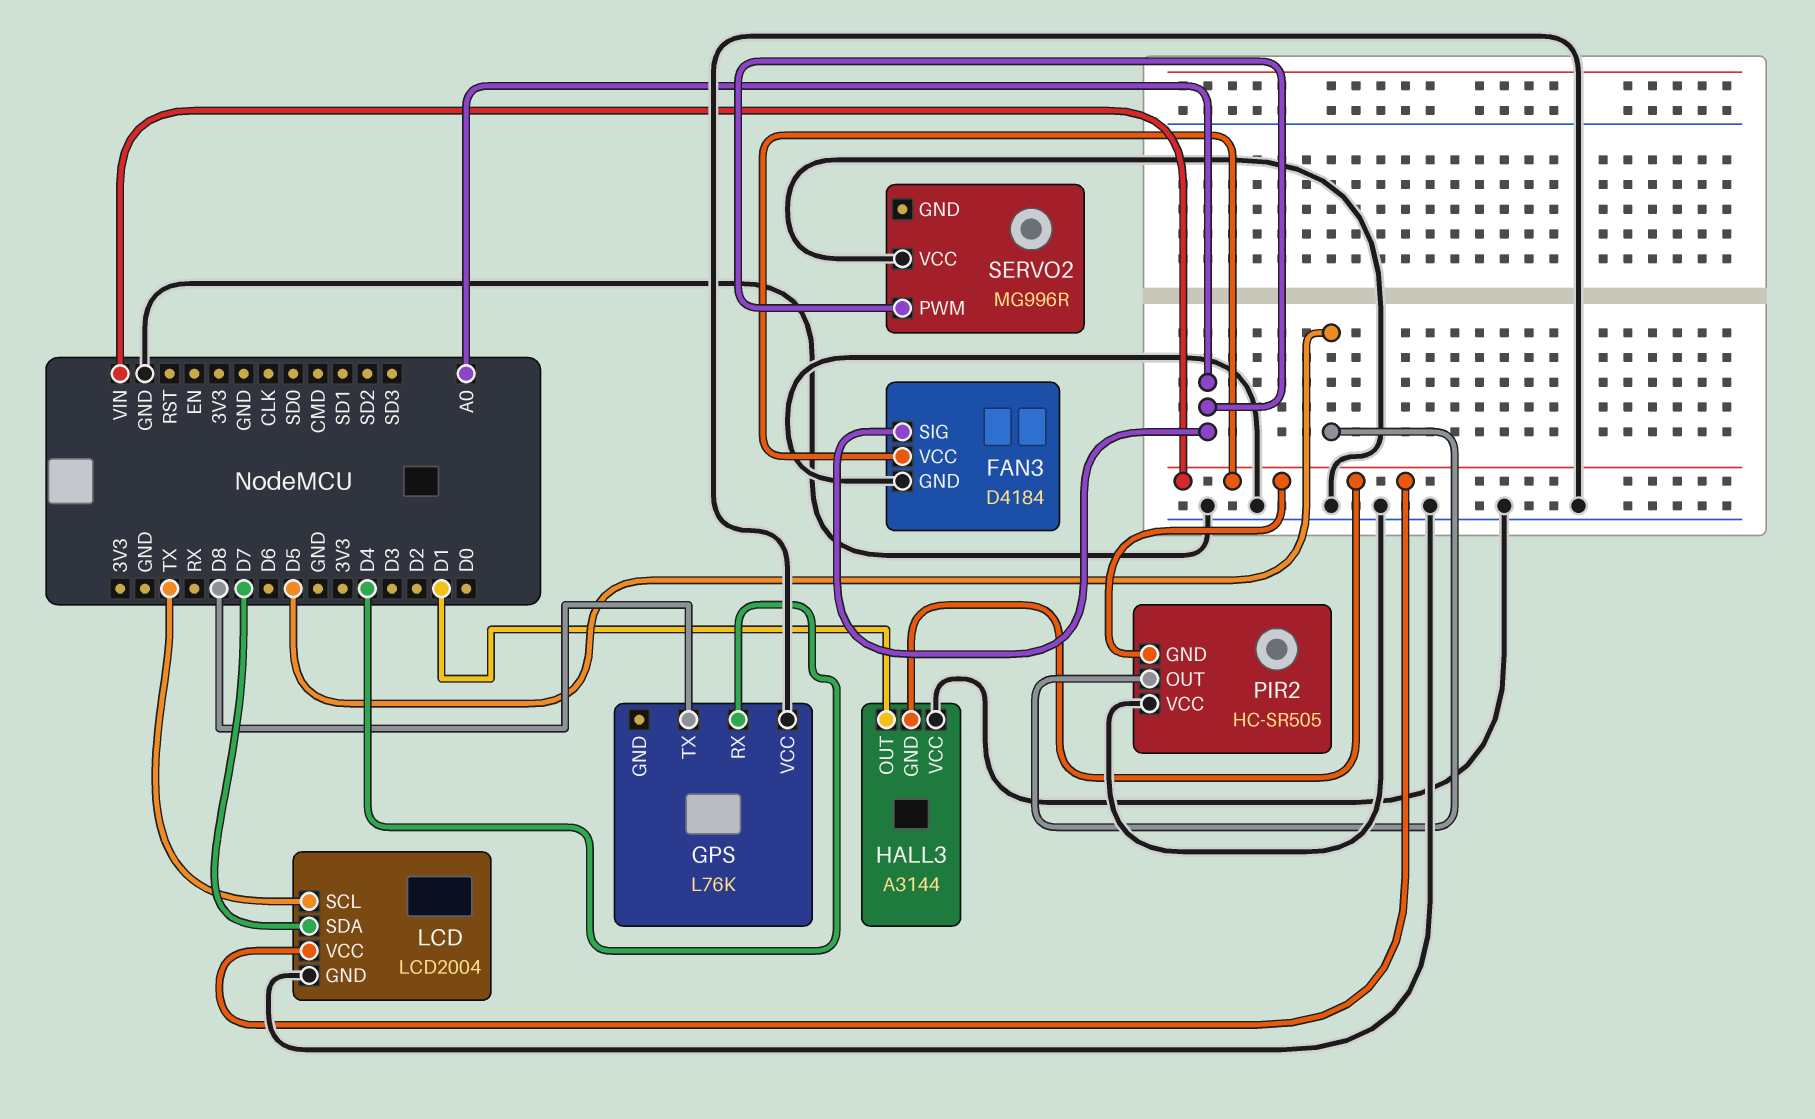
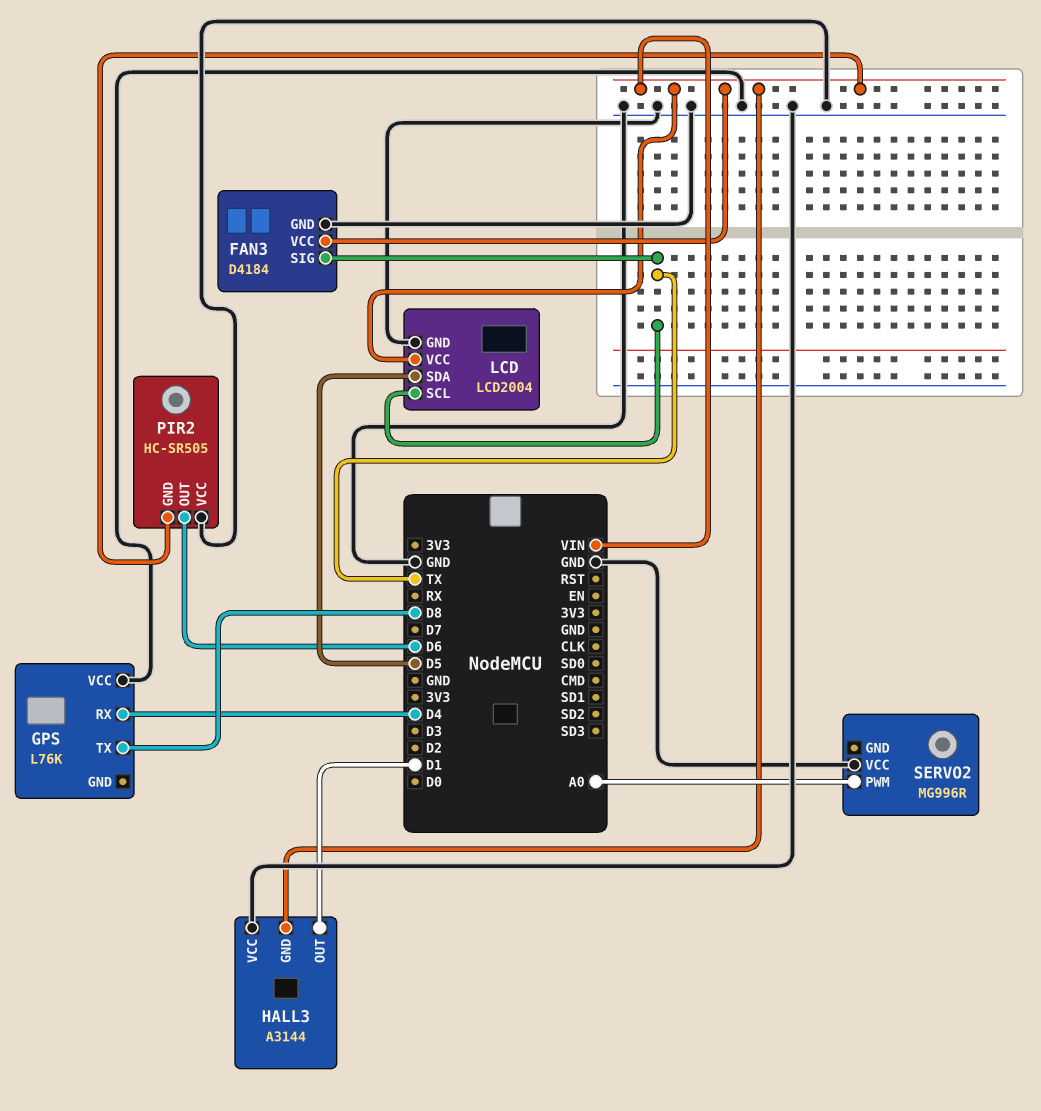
FAN3 pin SIG: A0 -> TX
LCD pin SDA: D7 -> D5
PIR2 pin OUT: D5 -> D6

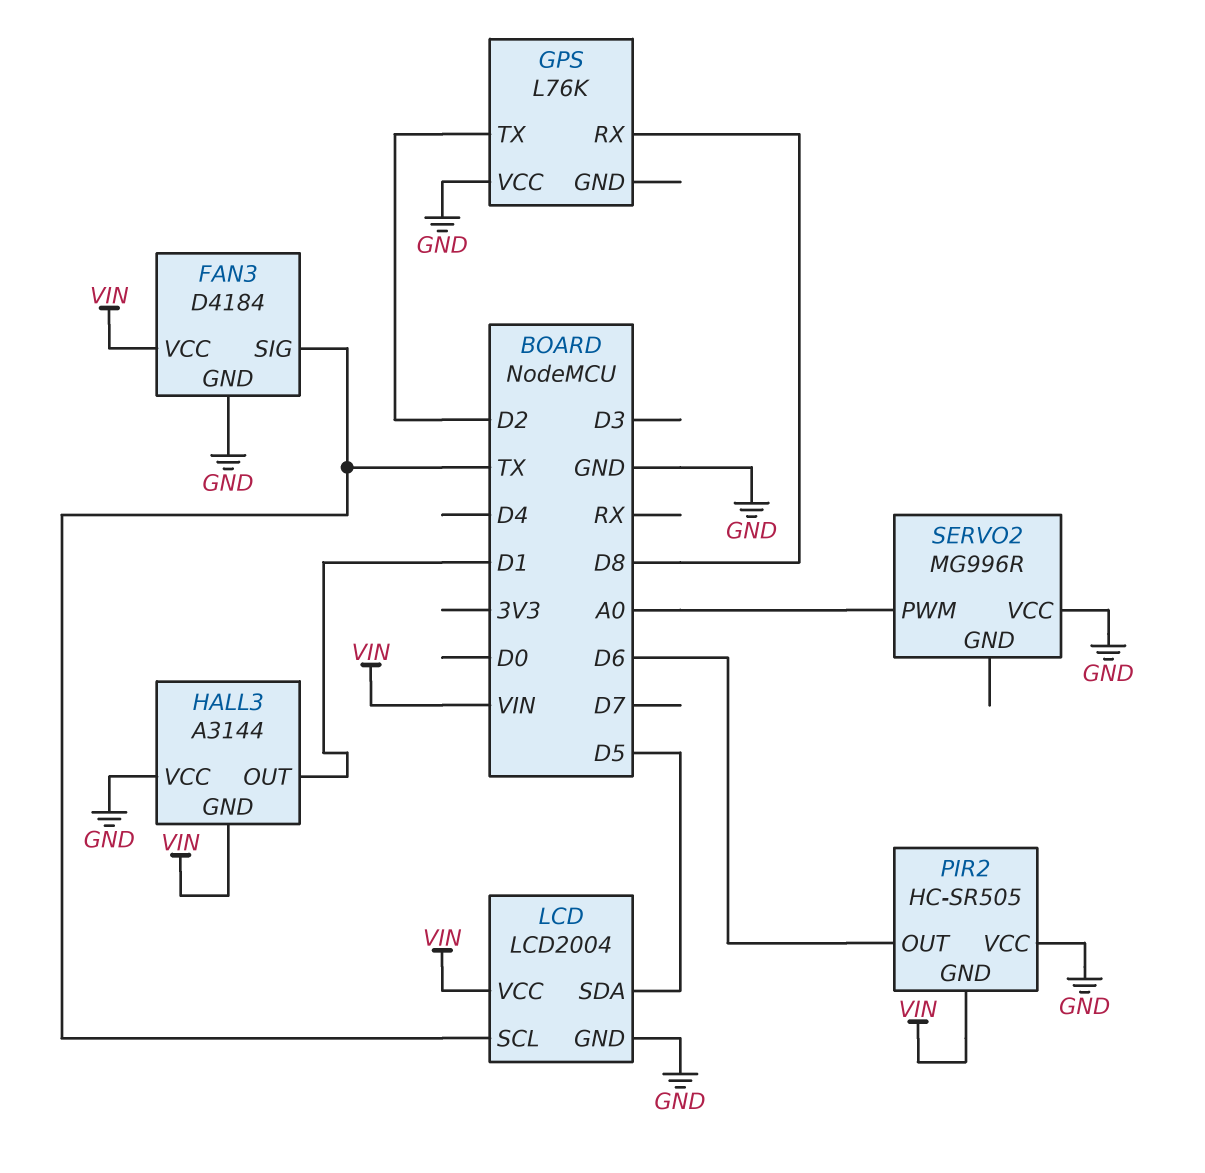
GPS pin RX: D4 -> D8
GPS pin TX: D8 -> D2

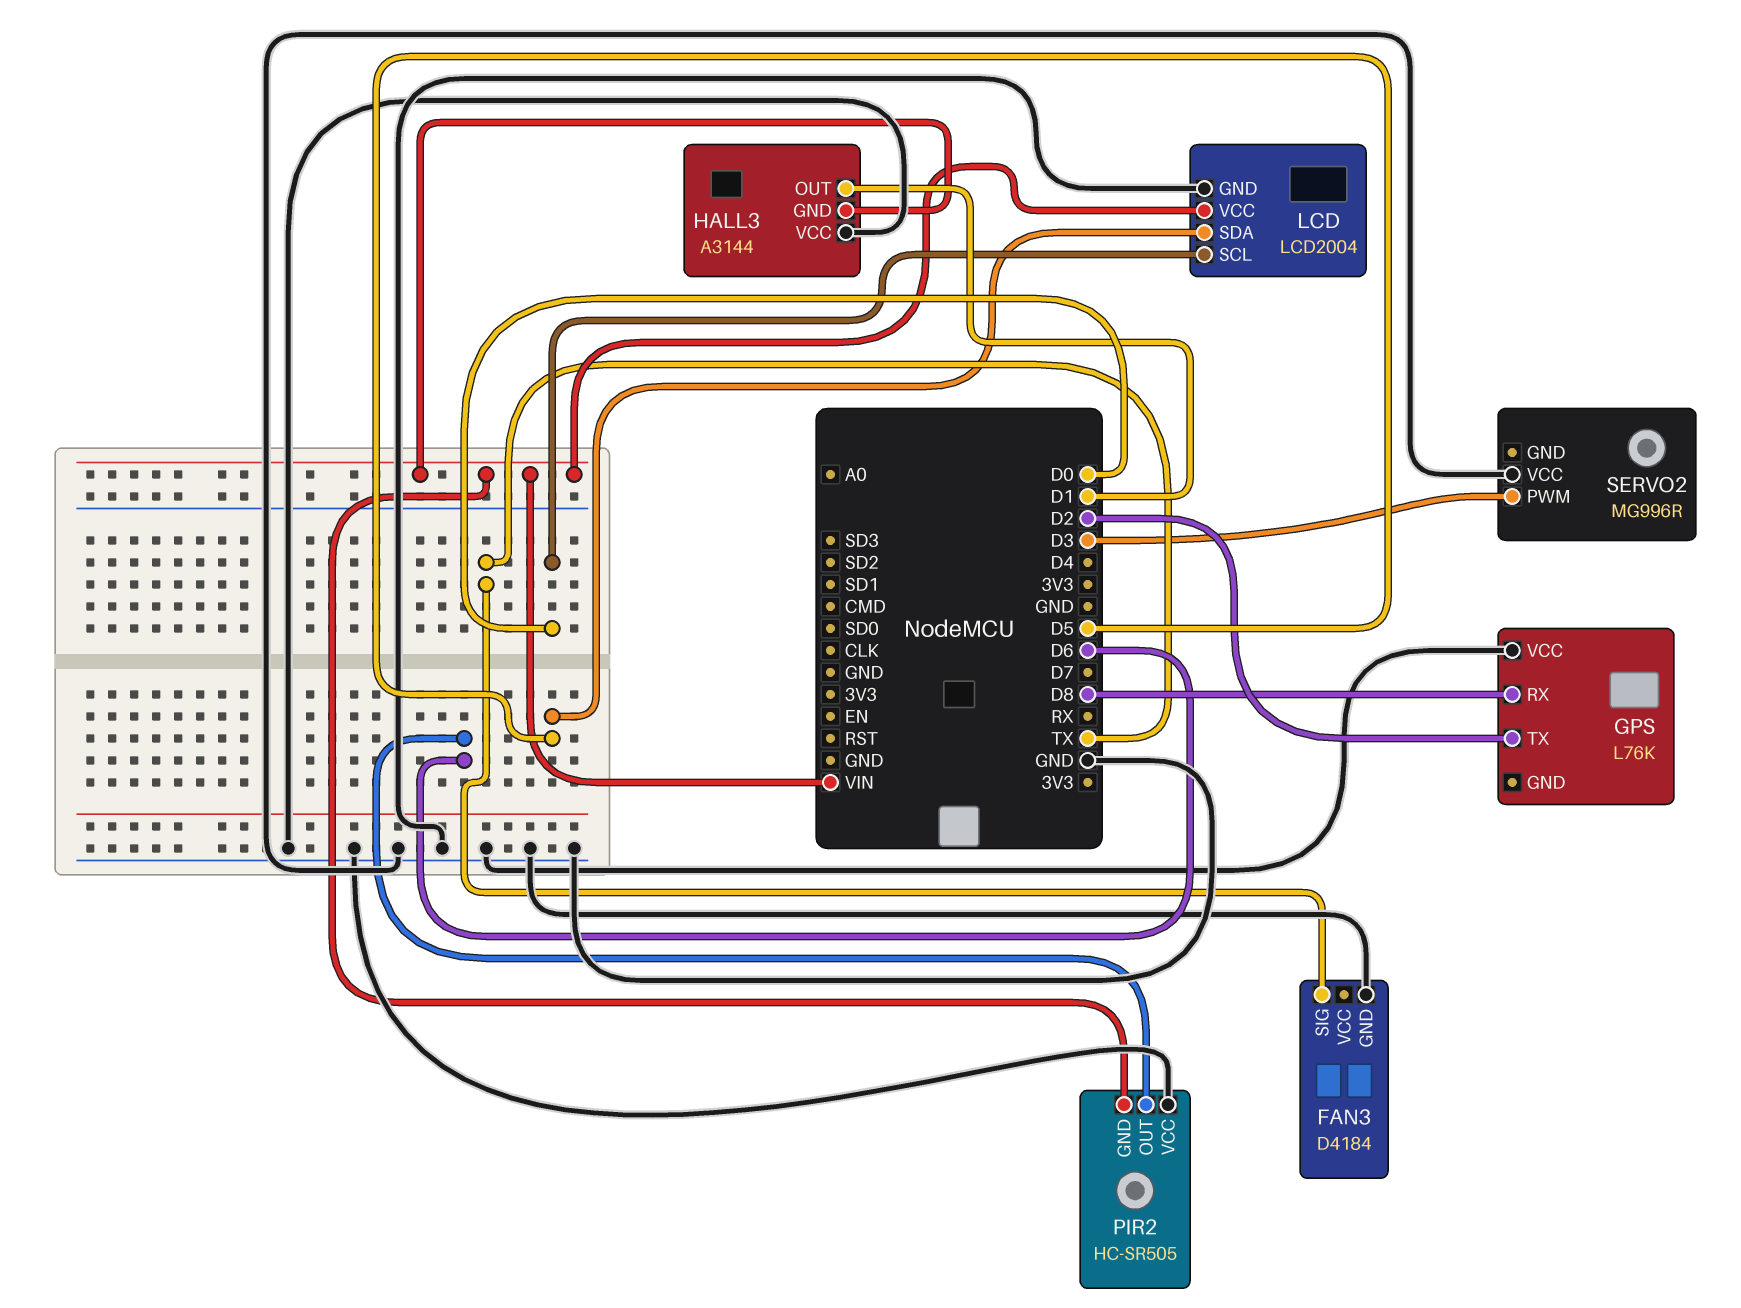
FAN3 pin VCC: VIN -> none
LCD pin SCL: TX -> D0
SERVO2 pin PWM: A0 -> D3

